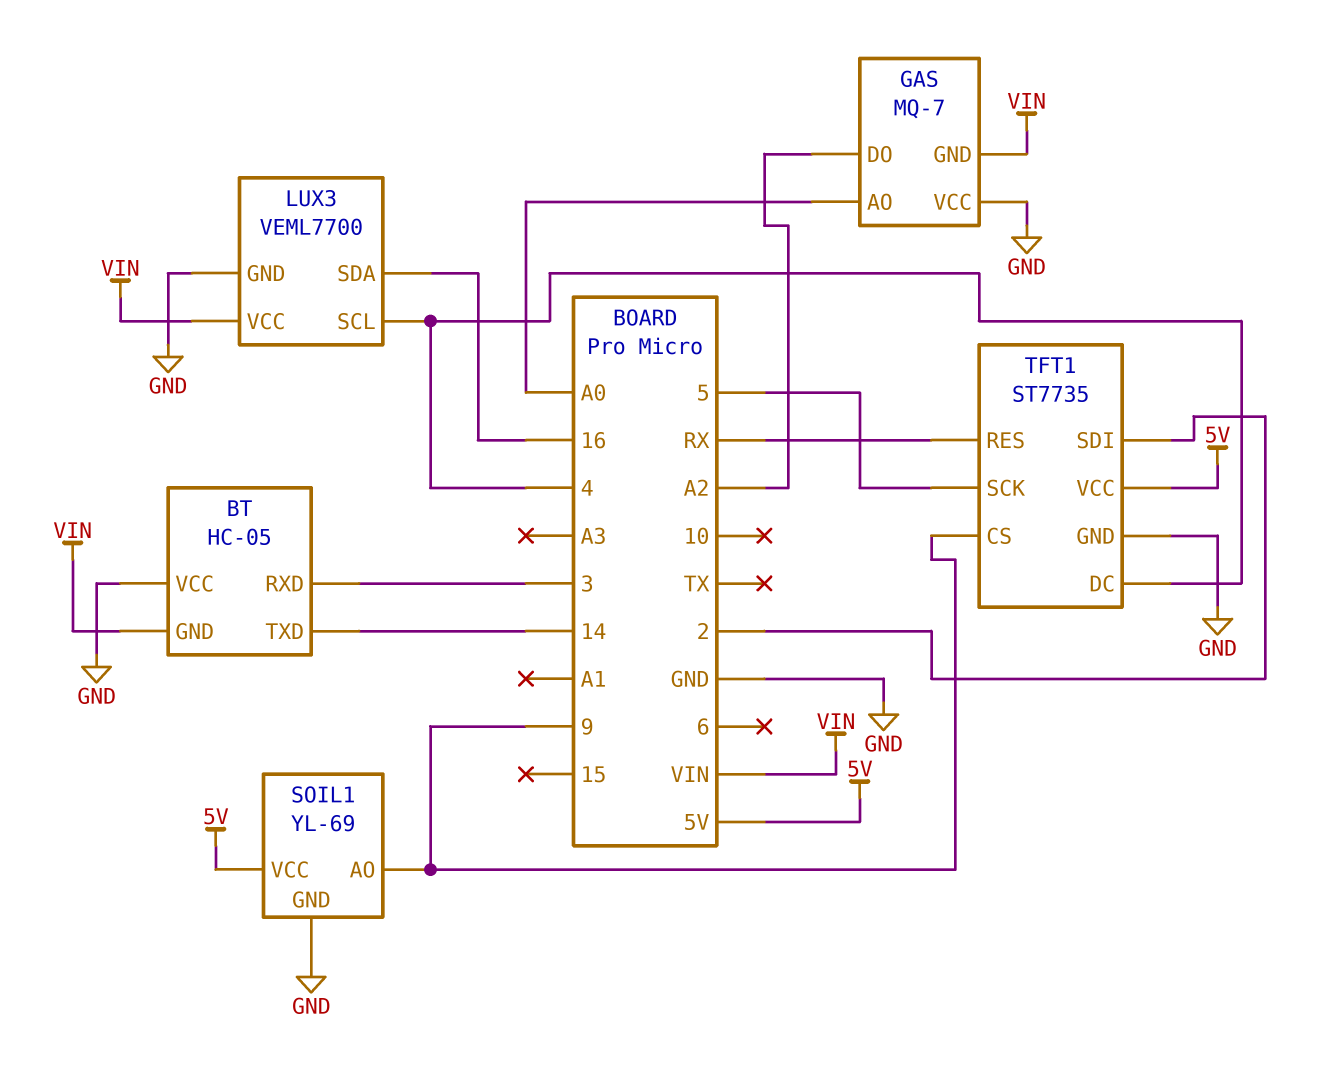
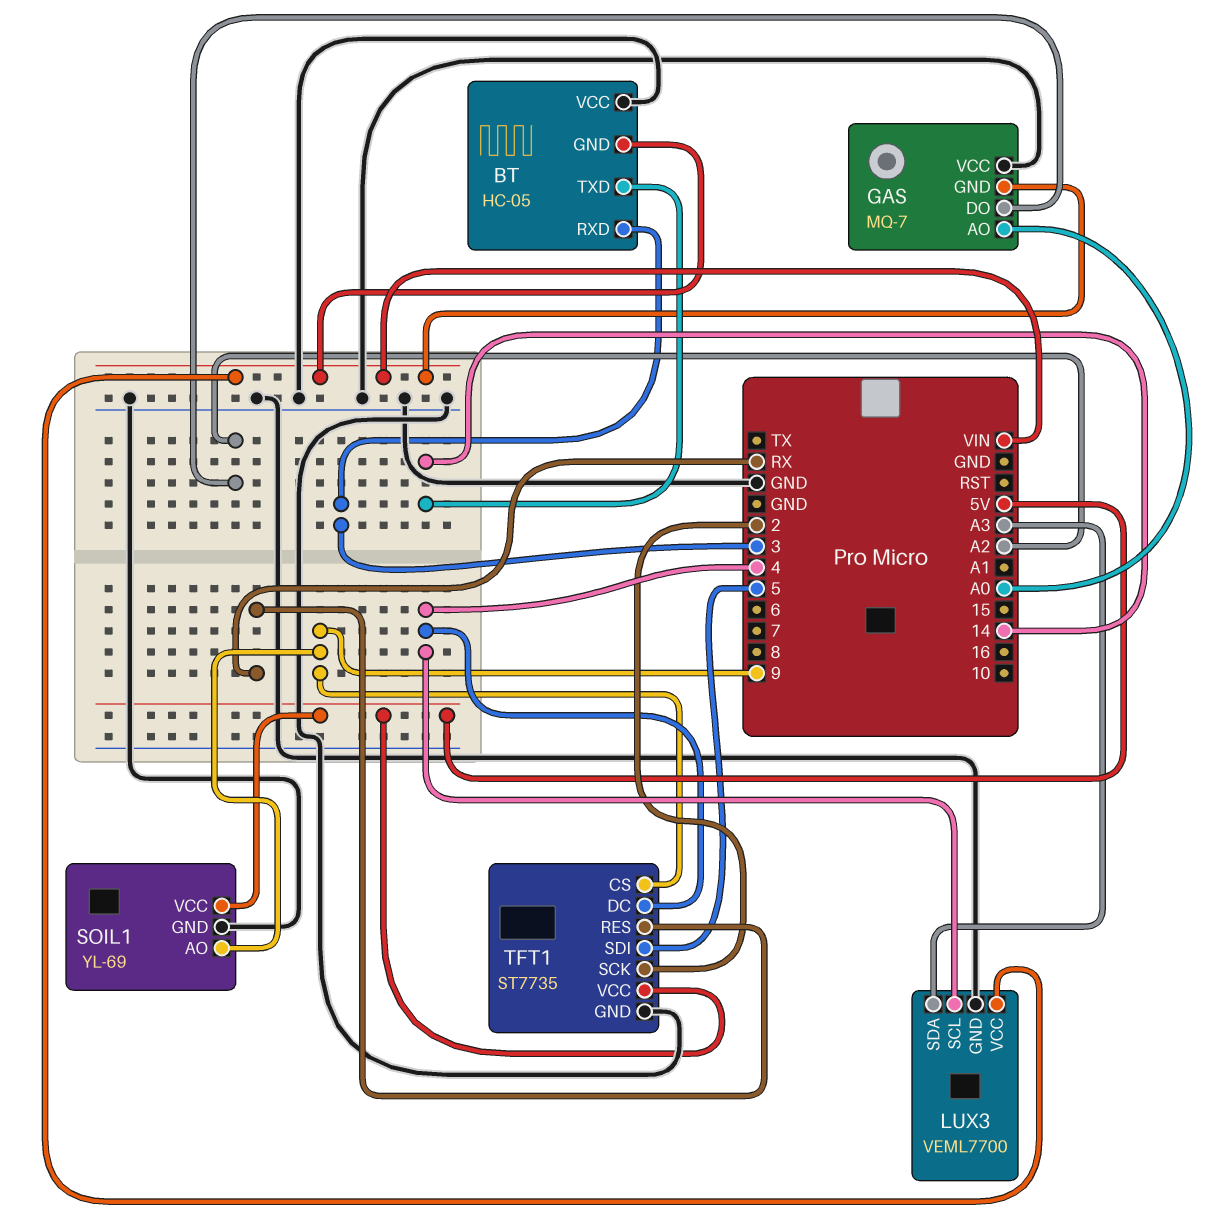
LUX3 pin SDA: 16 -> A3
TFT1 pin SCK: 5 -> 2
TFT1 pin SDI: 2 -> 5

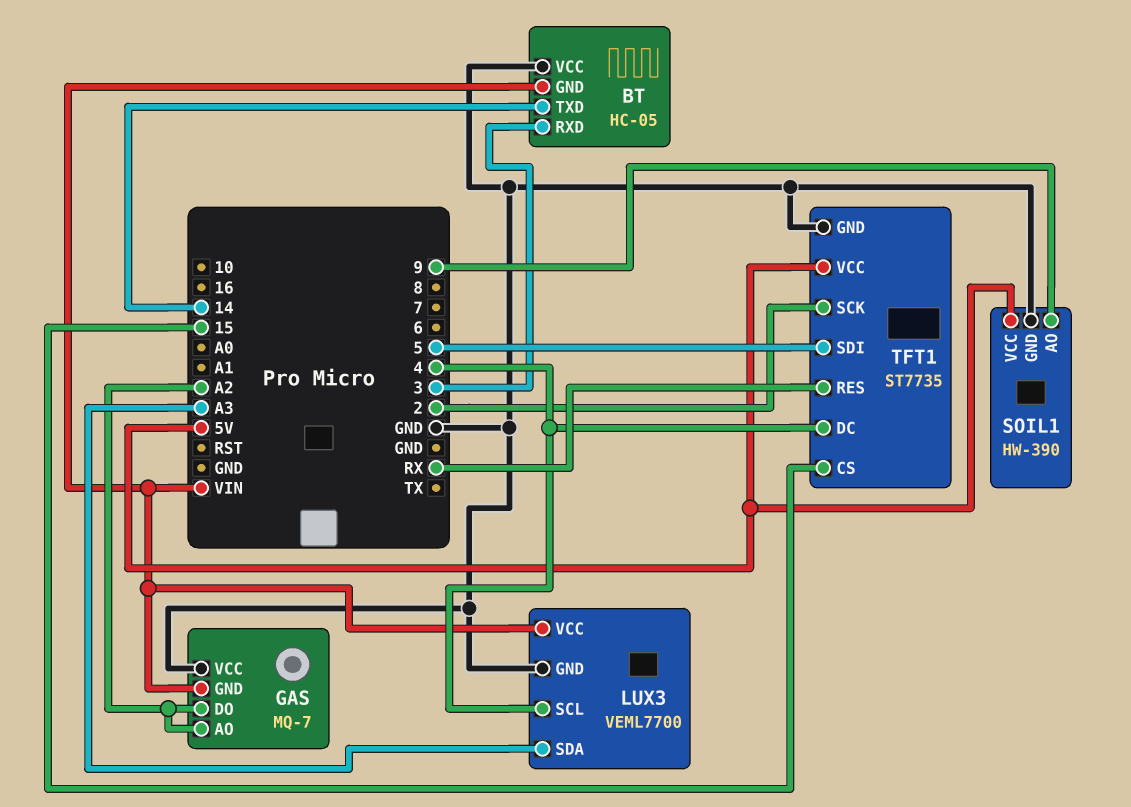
GAS pin AO: A0 -> A2
SOIL1: YL-69 -> HW-390
TFT1 pin CS: 9 -> 15

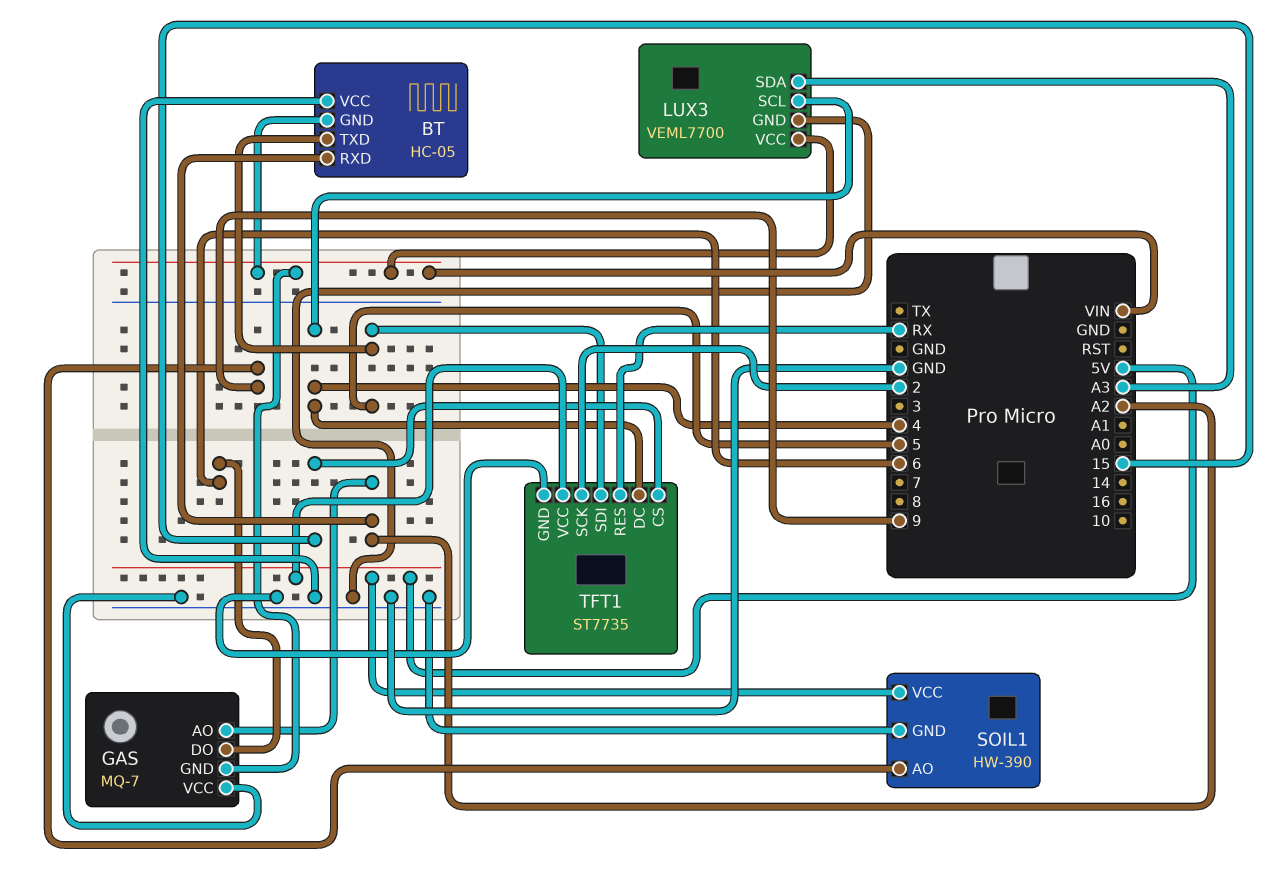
BT pin RXD: 3 -> A2
BT pin TXD: 14 -> 5
GAS pin DO: A2 -> 6

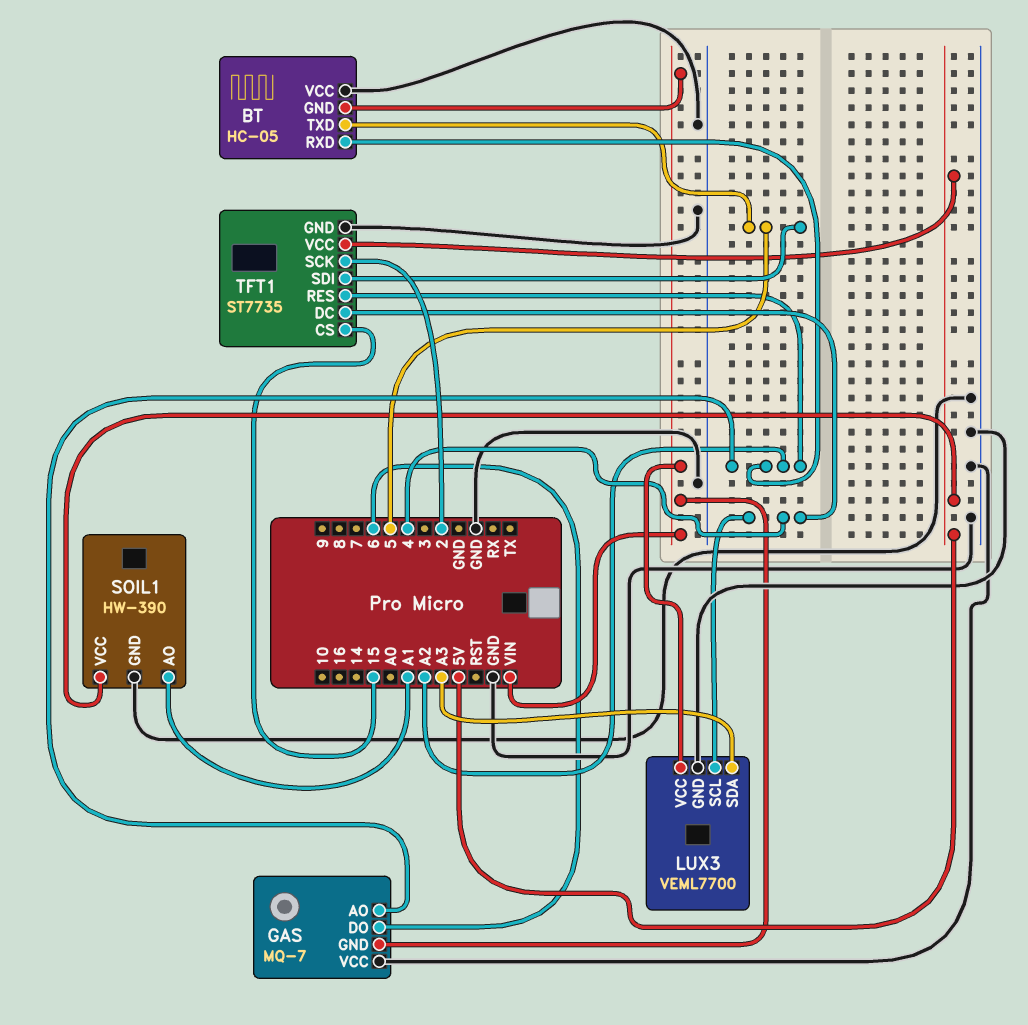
SOIL1 pin AO: 9 -> A1
TFT1 pin RES: RX -> A2

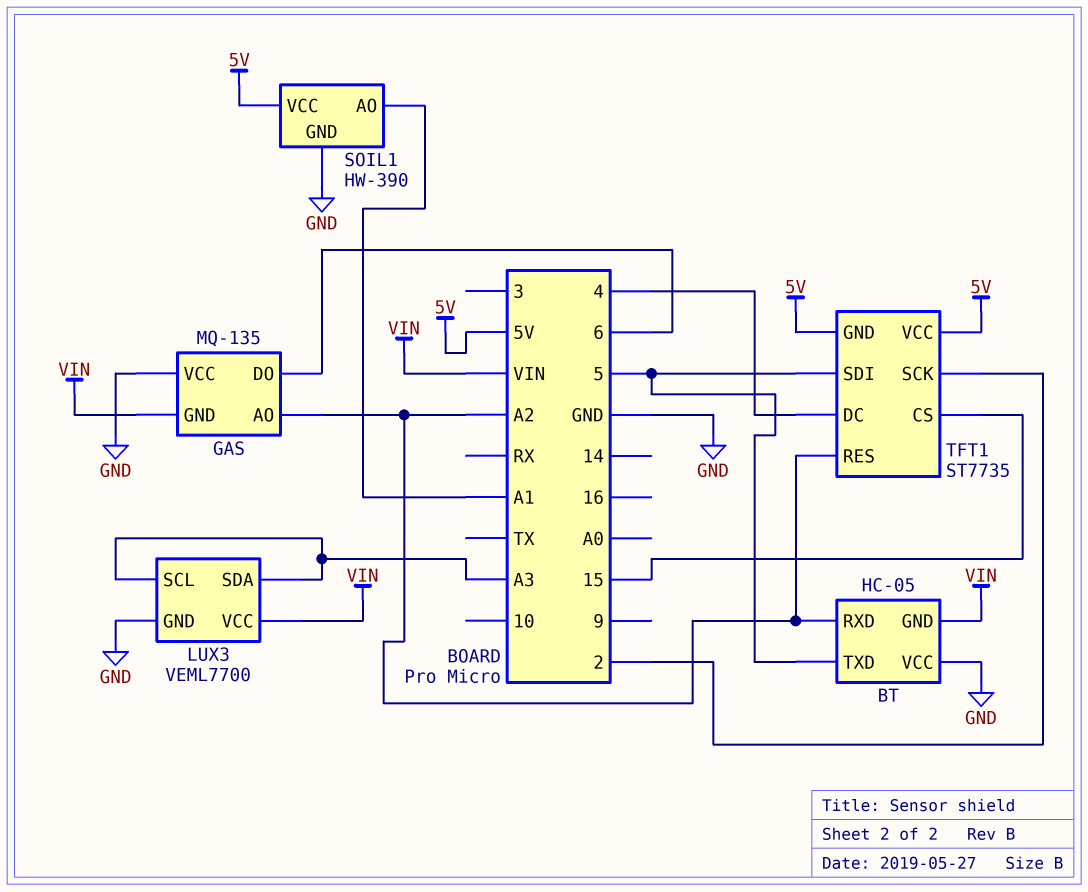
GAS: MQ-7 -> MQ-135
LUX3 pin SCL: 4 -> A3
TFT1 pin GND: GND -> 5V

